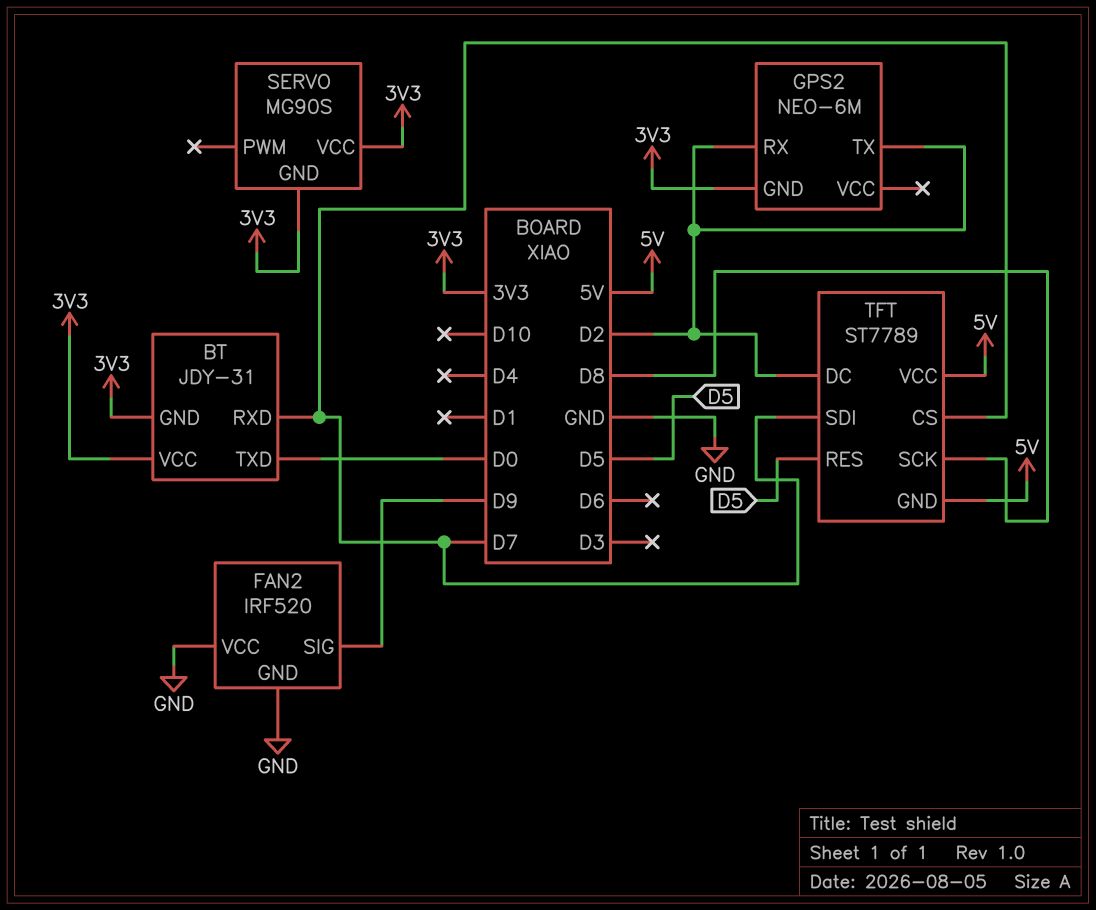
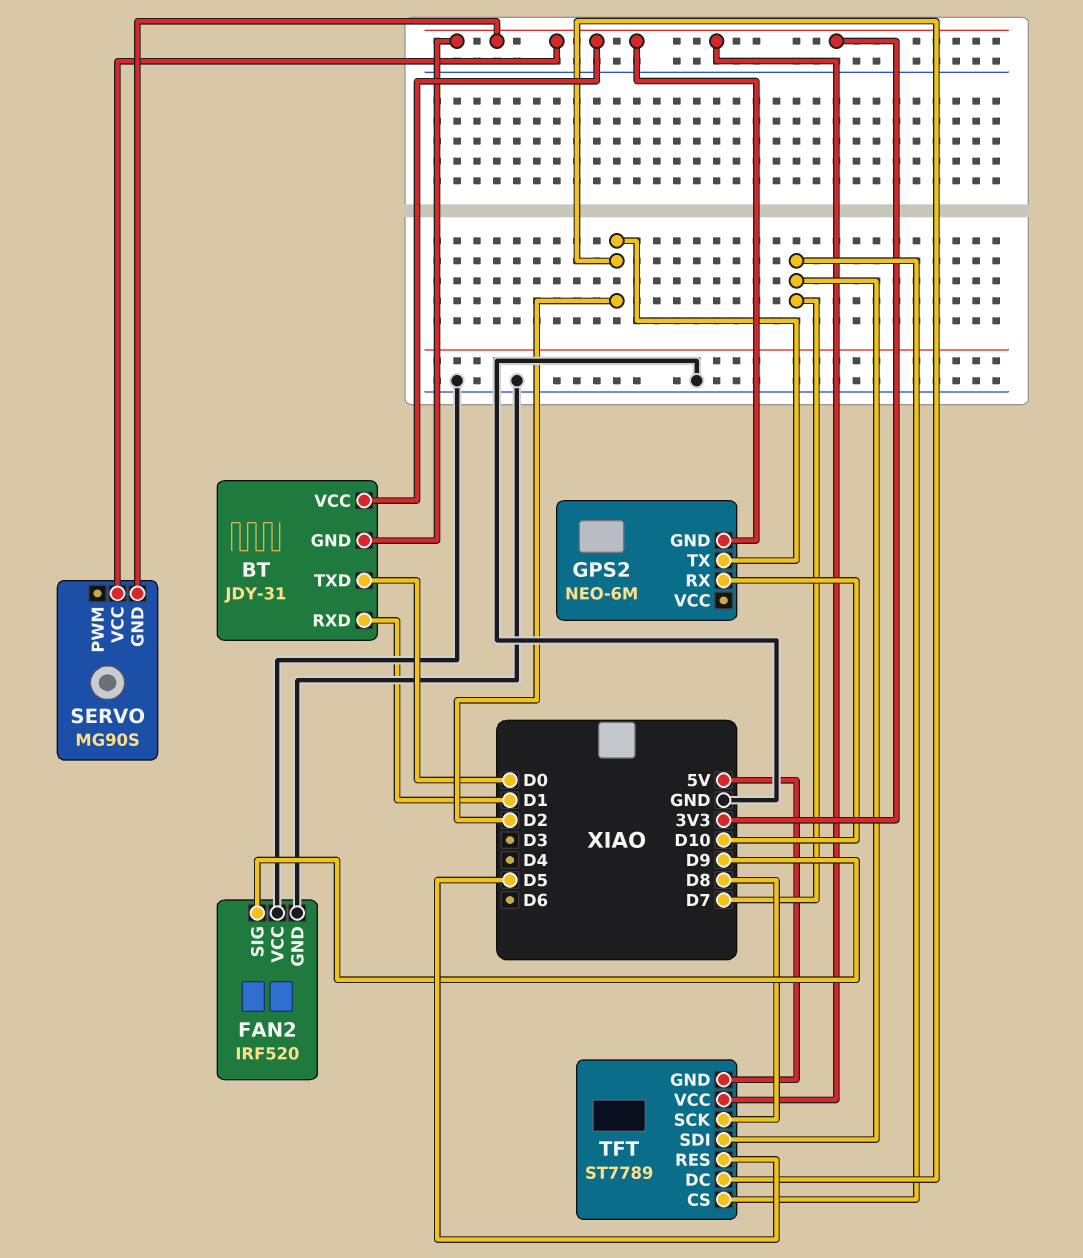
BT pin RXD: D7 -> D1
GPS2 pin RX: D2 -> D10
TFT pin VCC: 5V -> 3V3

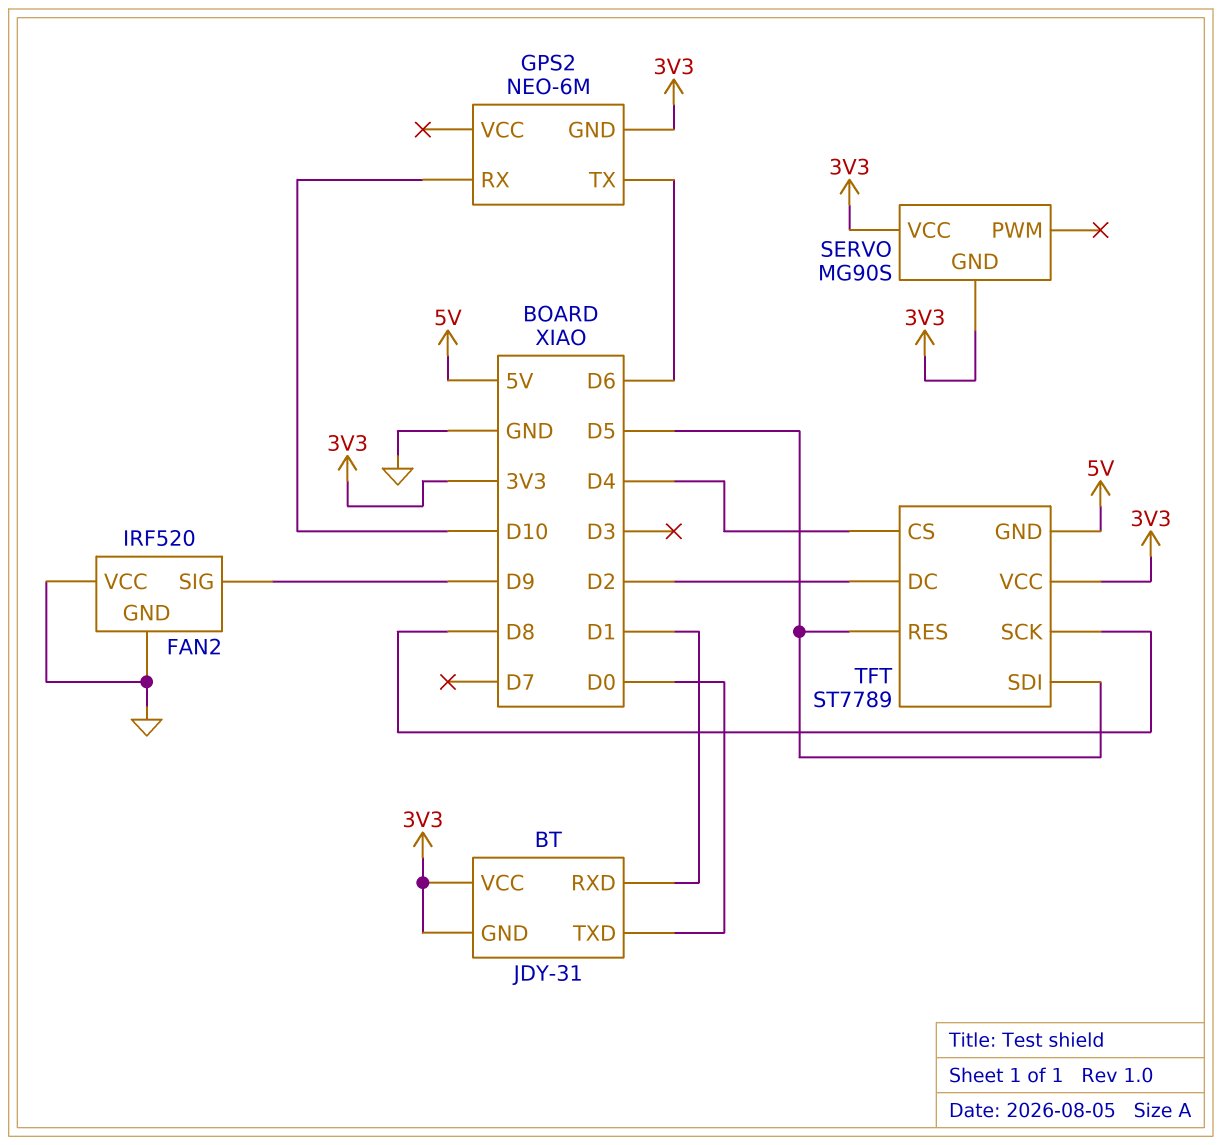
GPS2 pin TX: D2 -> D6
TFT pin CS: D7 -> D4
TFT pin SDI: D7 -> D5

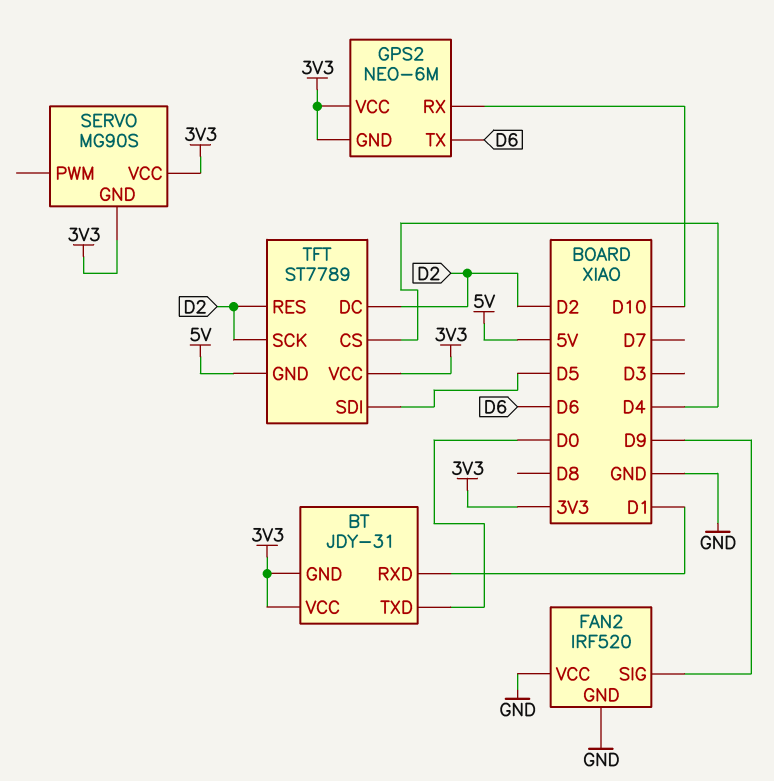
GPS2 pin VCC: none -> 3V3
TFT pin RES: D5 -> D2
TFT pin SCK: D8 -> D2

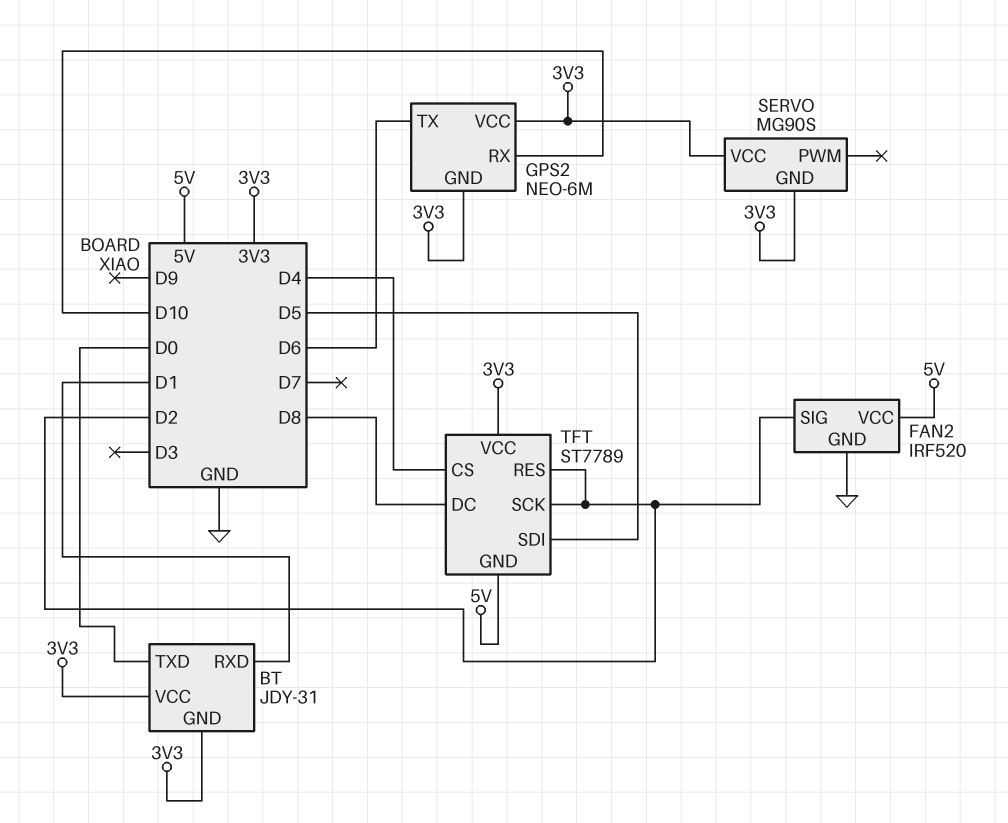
FAN2 pin SIG: D9 -> D2
FAN2 pin VCC: GND -> 5V
TFT pin DC: D2 -> D8

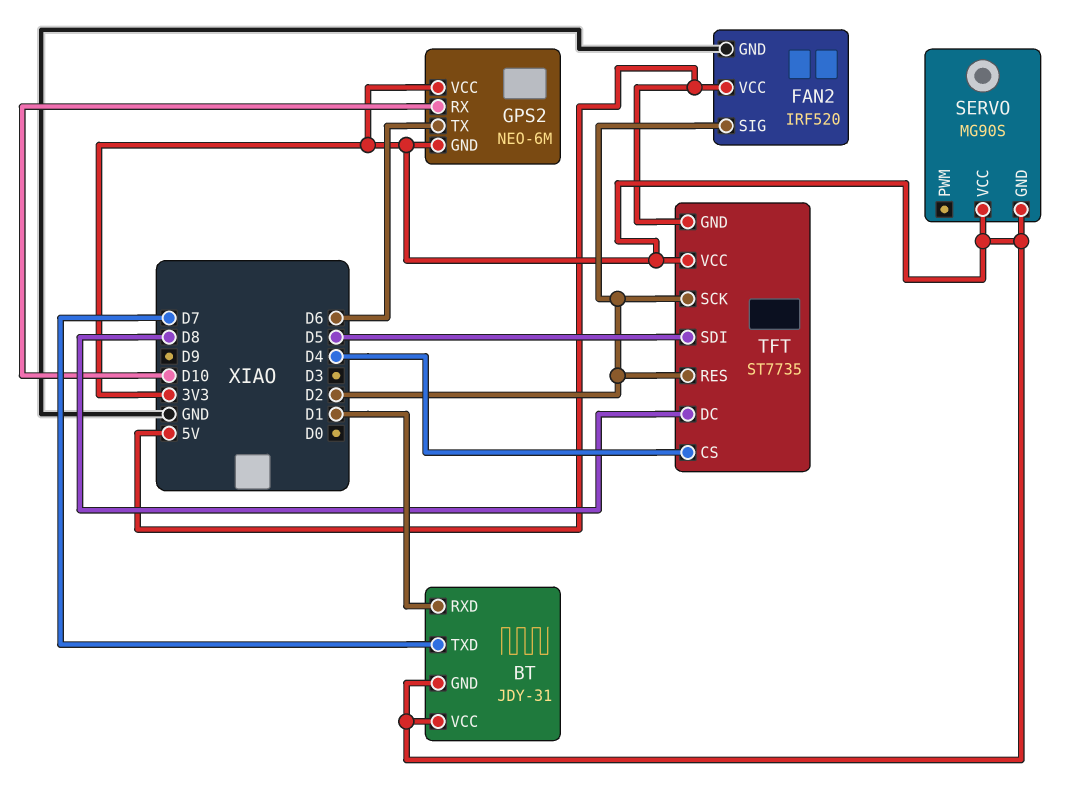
BT pin TXD: D0 -> D7
TFT: ST7789 -> ST7735

